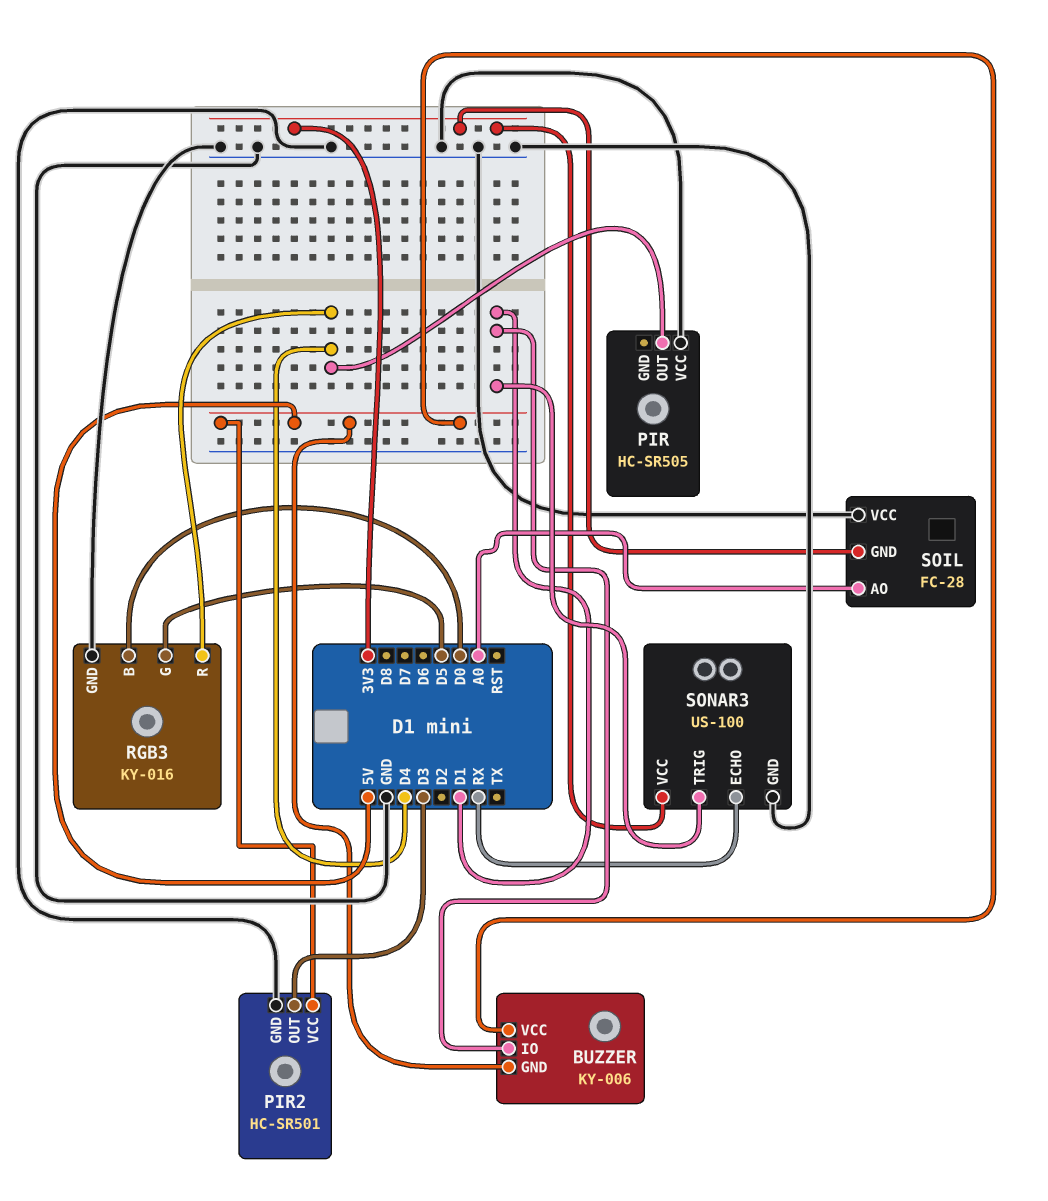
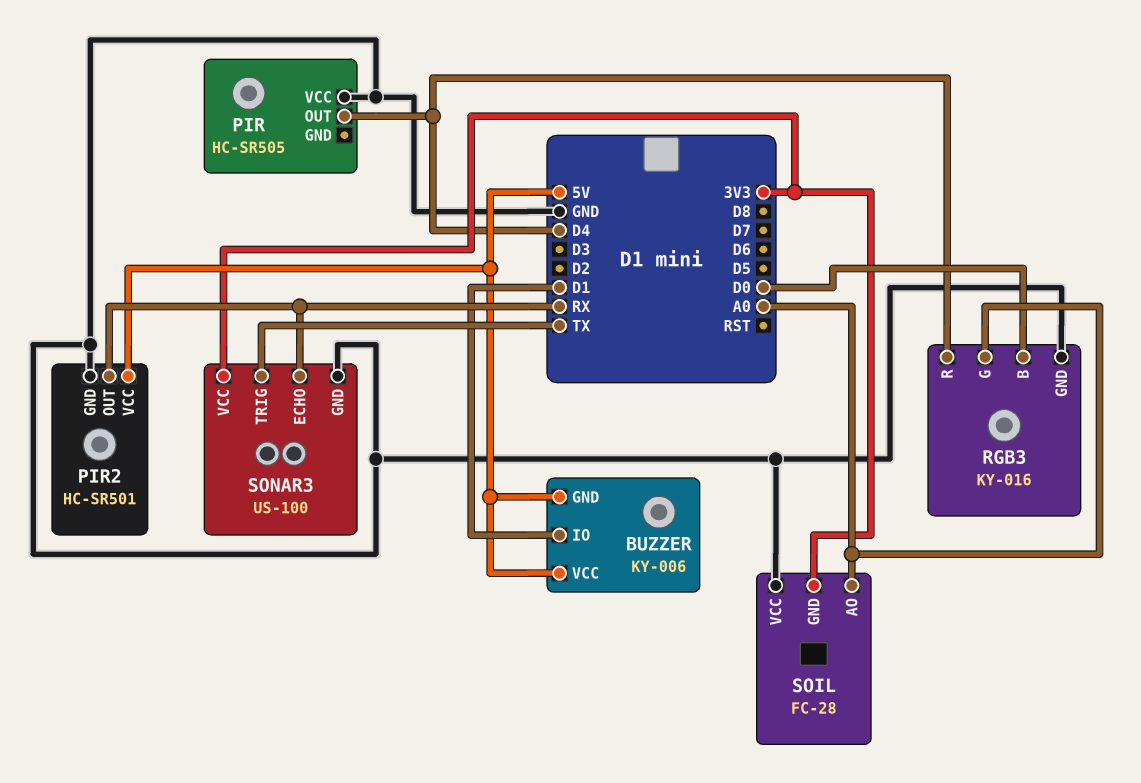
PIR2 pin OUT: D3 -> RX
RGB3 pin G: D5 -> A0
SONAR3 pin TRIG: D1 -> TX

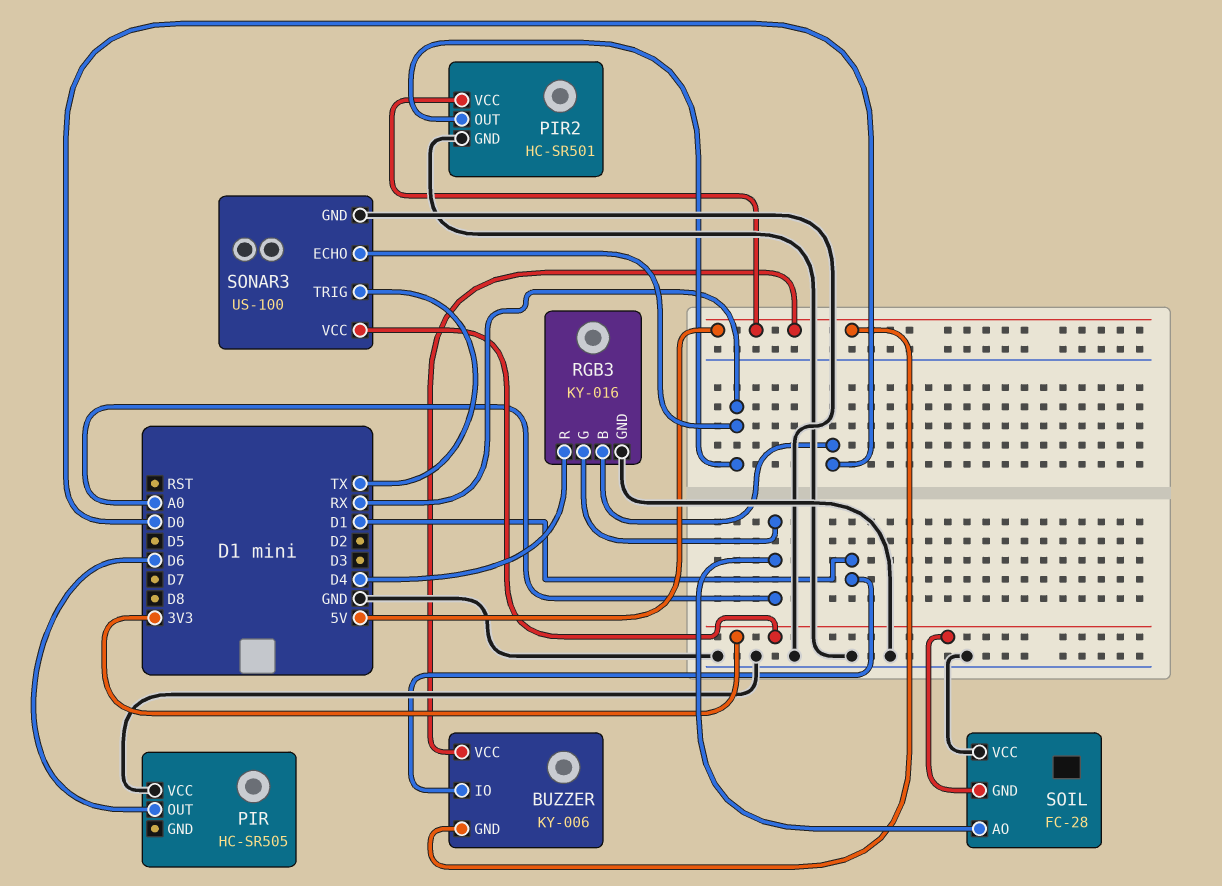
PIR pin OUT: D4 -> D6

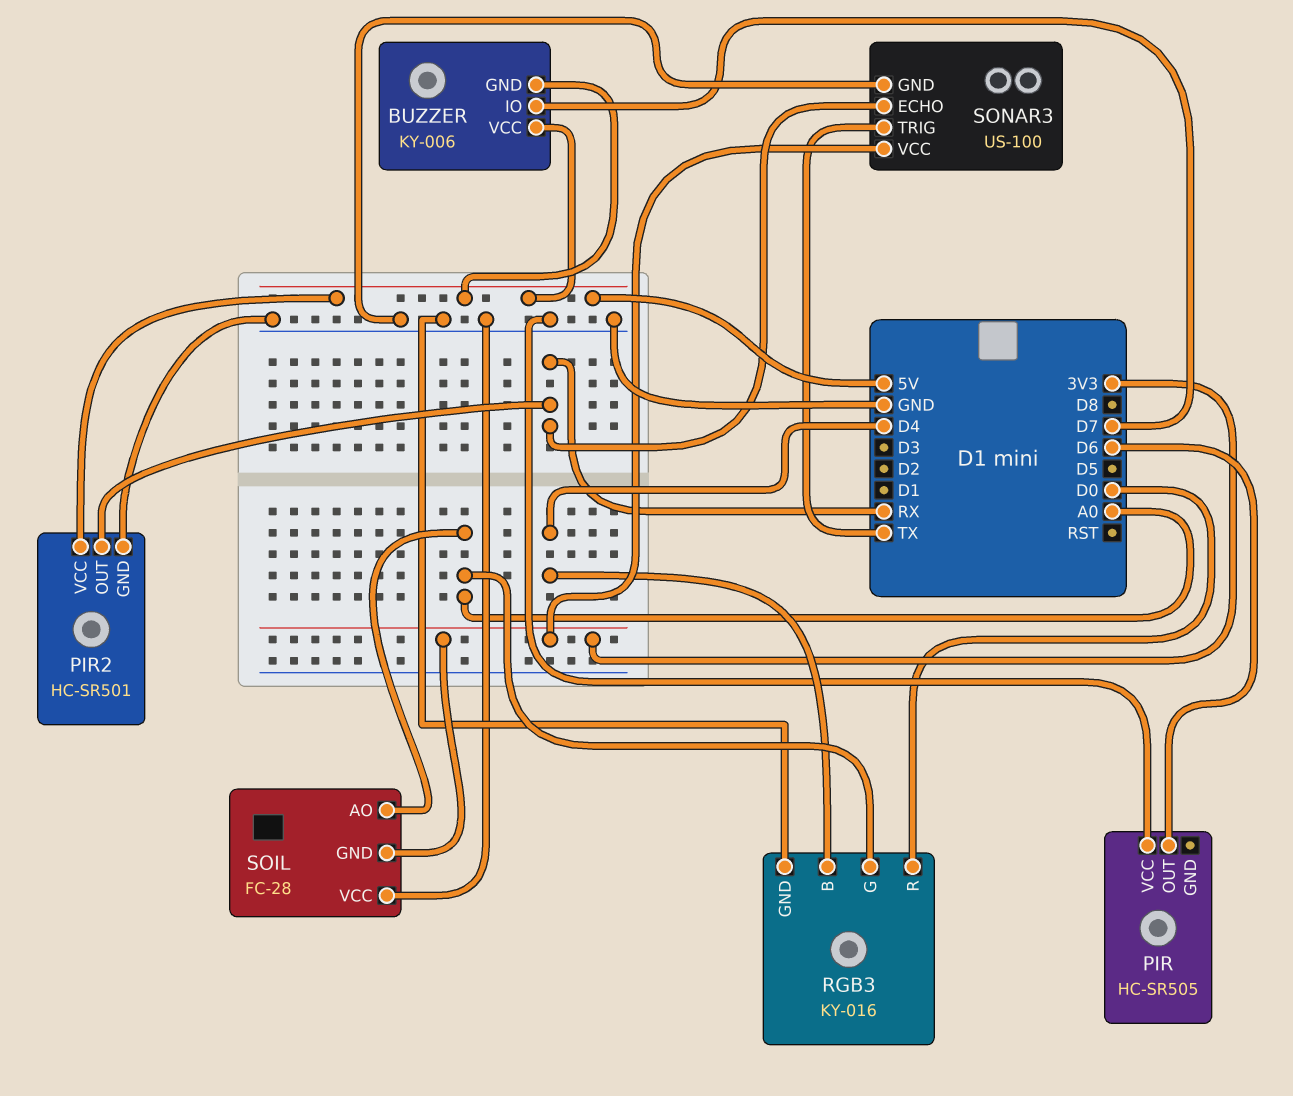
BUZZER pin IO: D1 -> D7
RGB3 pin B: D0 -> D4
RGB3 pin R: D4 -> D0

